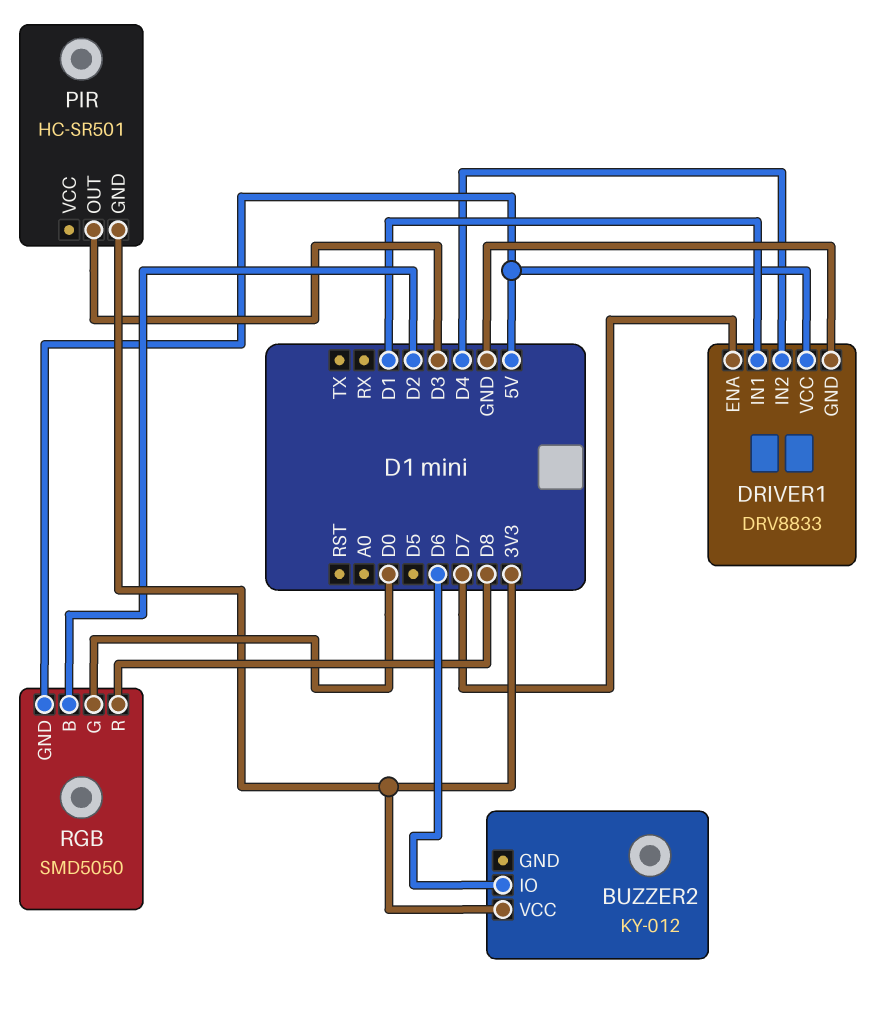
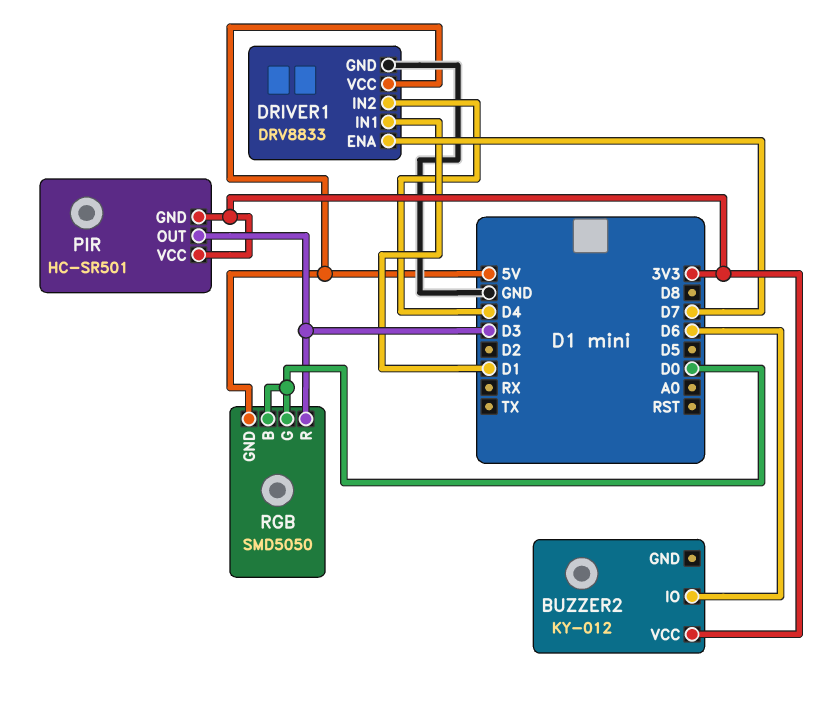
PIR pin VCC: none -> 3V3
RGB pin B: D2 -> D0
RGB pin R: D8 -> D3

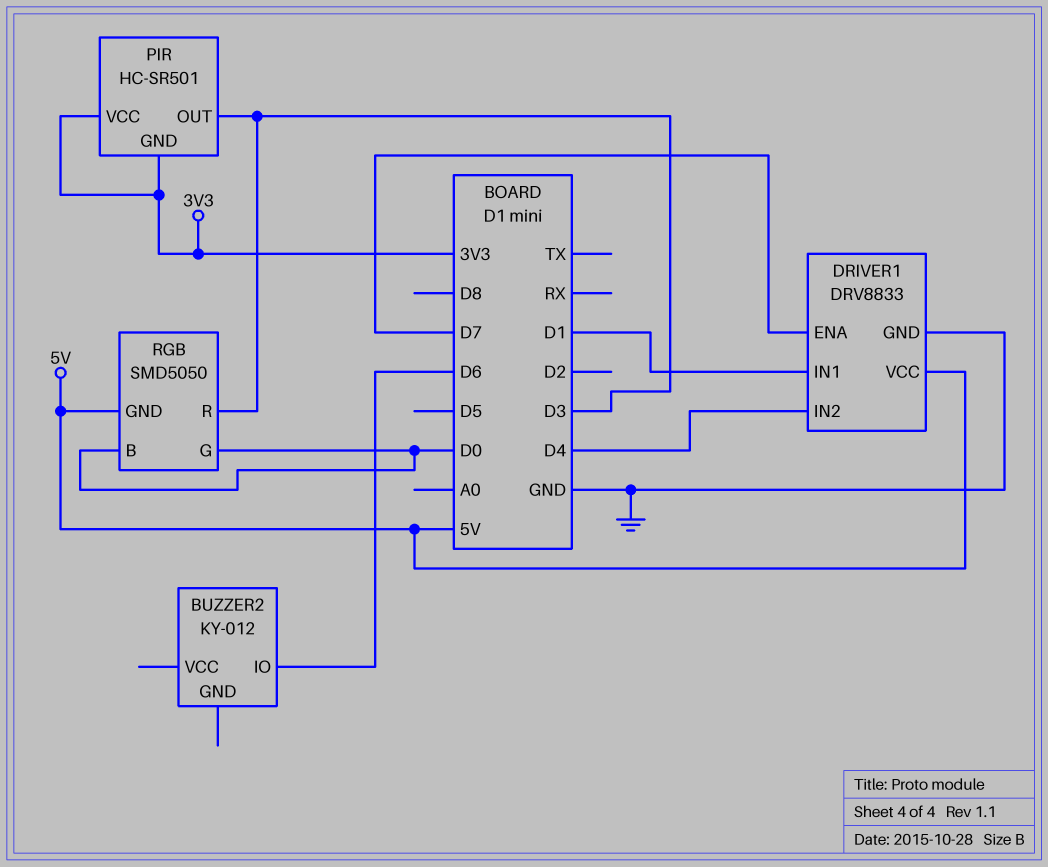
BUZZER2 pin VCC: 3V3 -> none

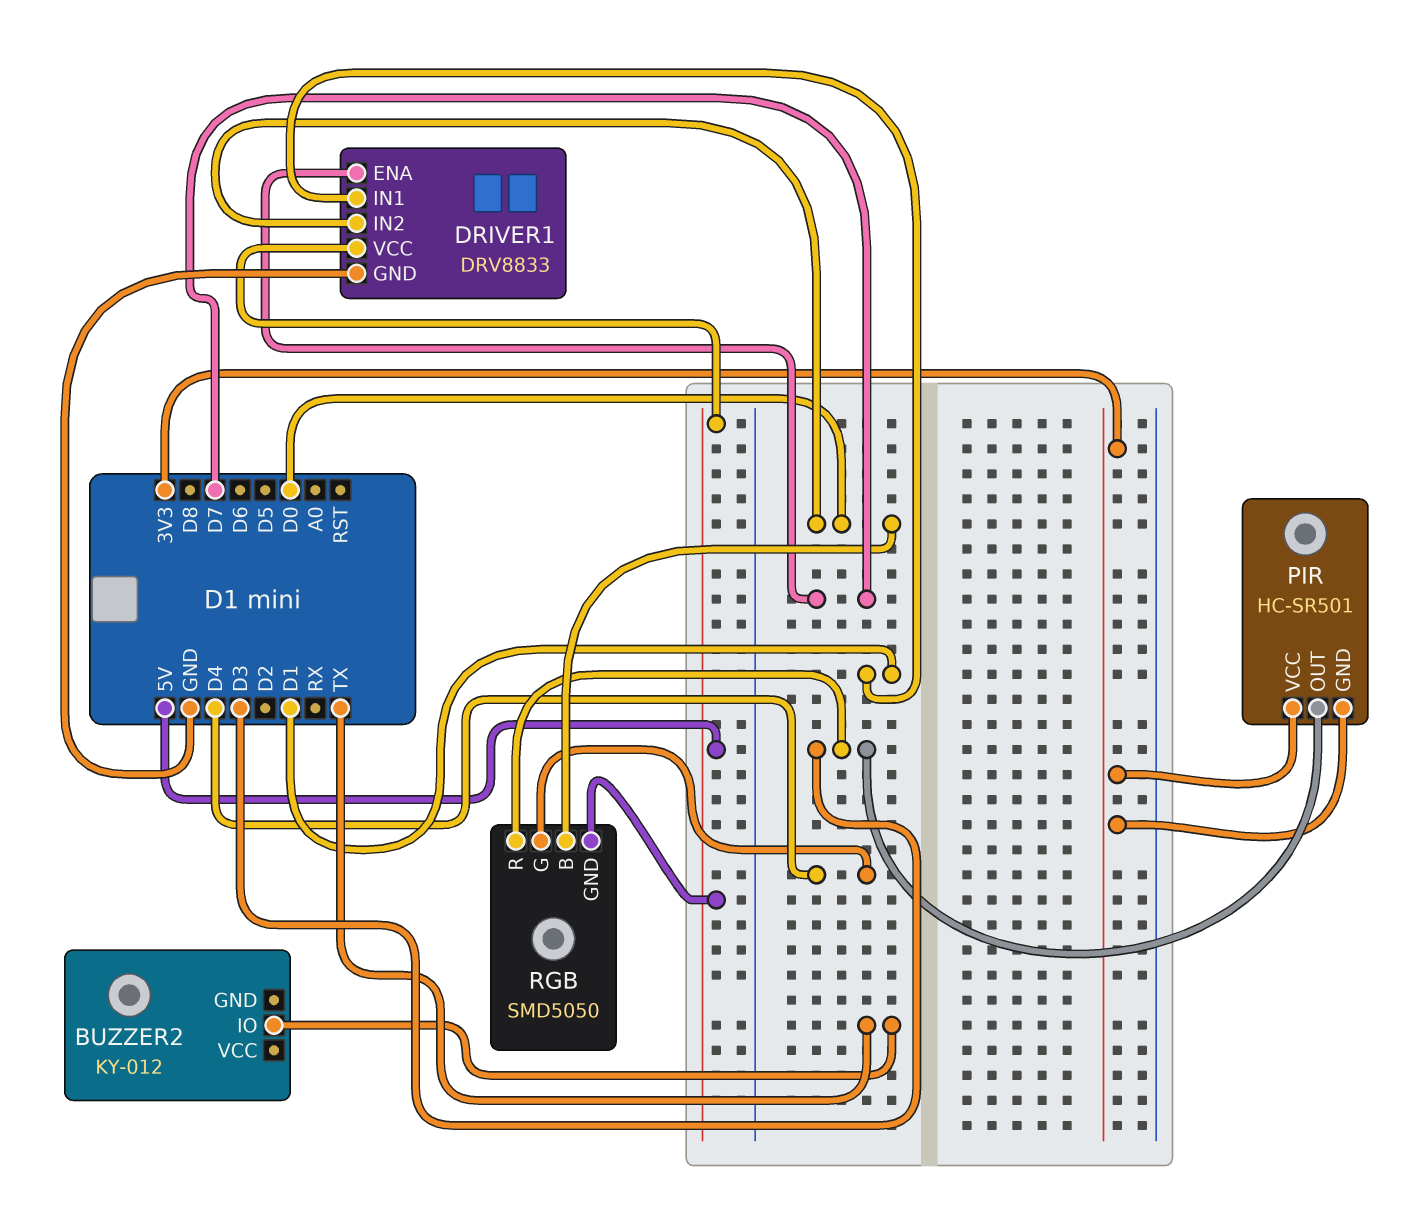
BUZZER2 pin IO: D6 -> TX
DRIVER1 pin IN2: D4 -> D0
RGB pin G: D0 -> D4

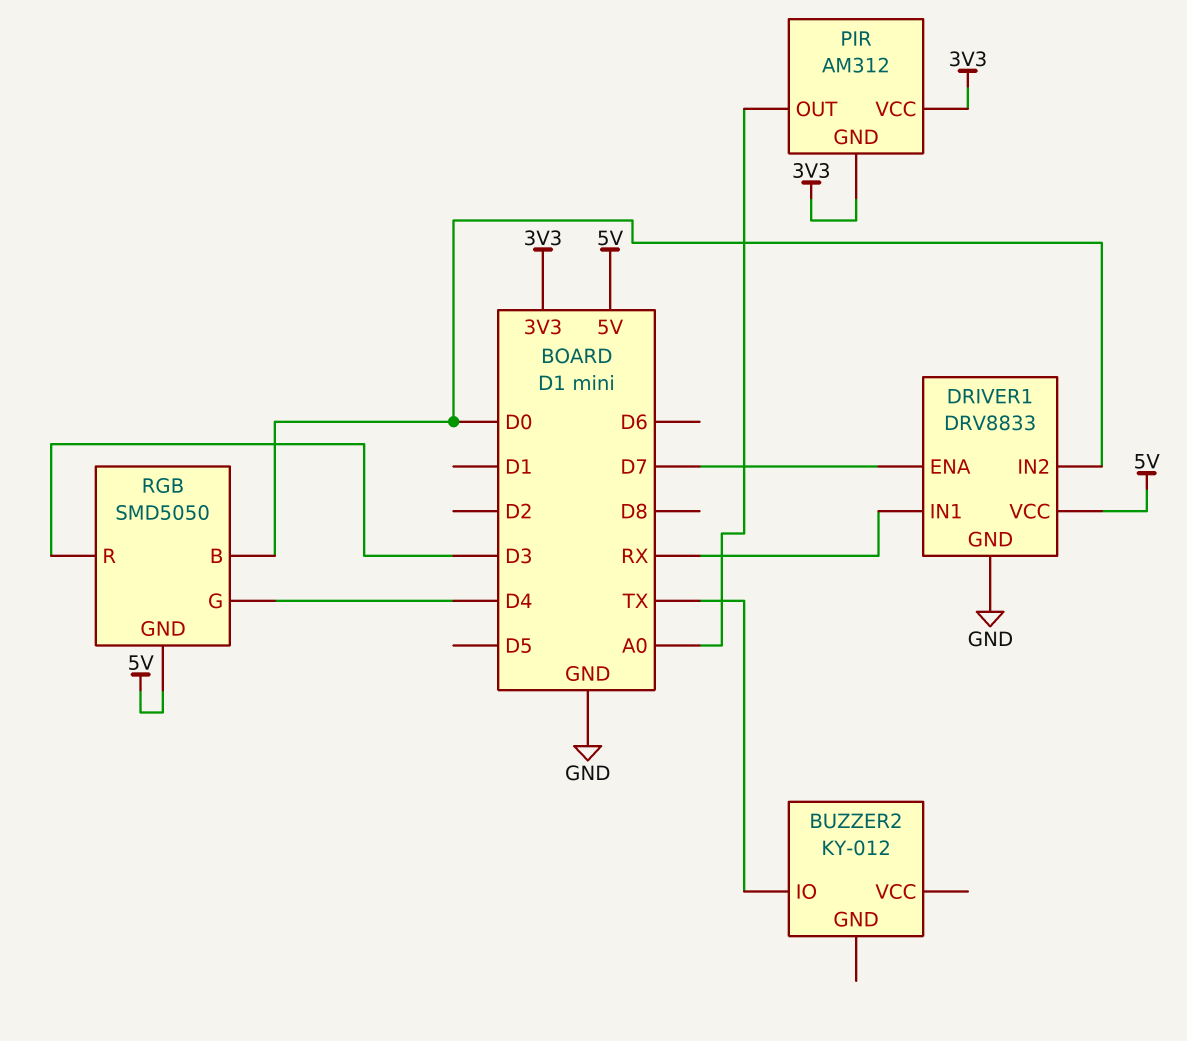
DRIVER1 pin IN1: D1 -> RX
PIR: HC-SR501 -> AM312
PIR pin OUT: D3 -> A0

